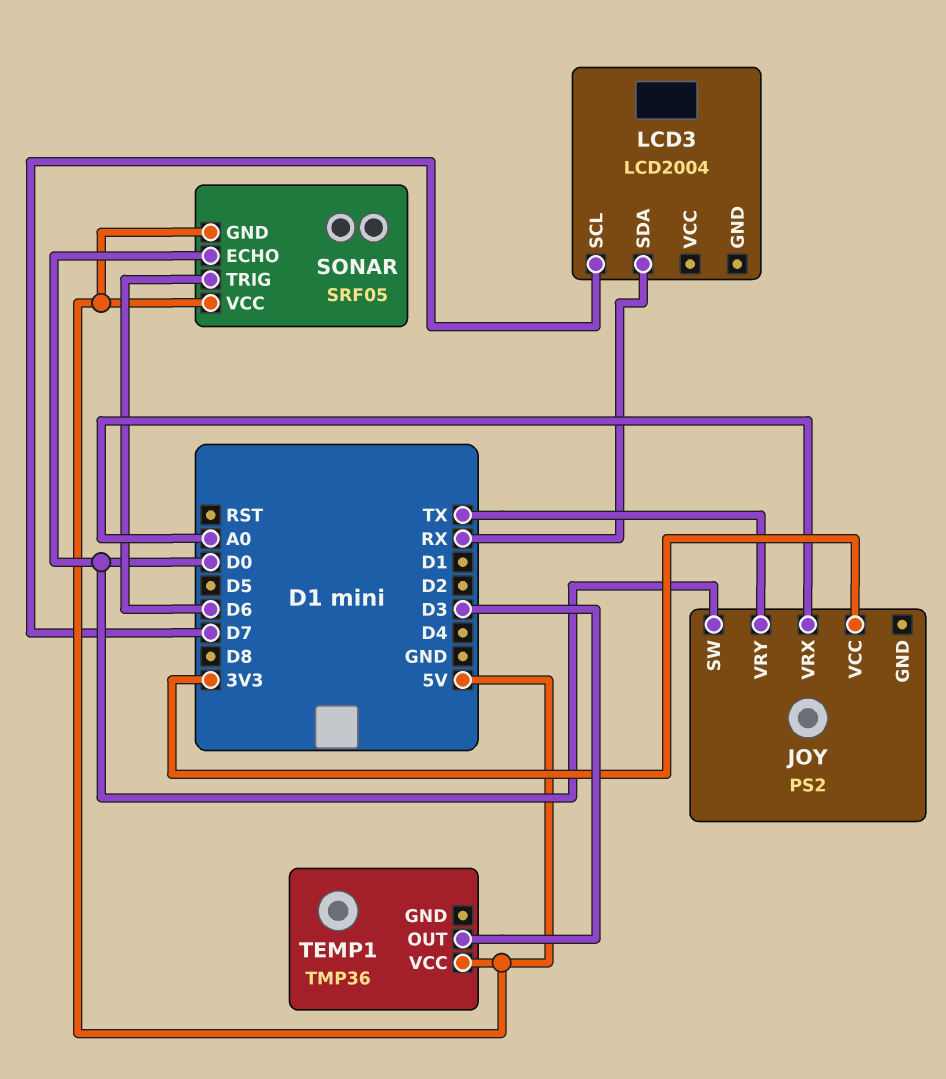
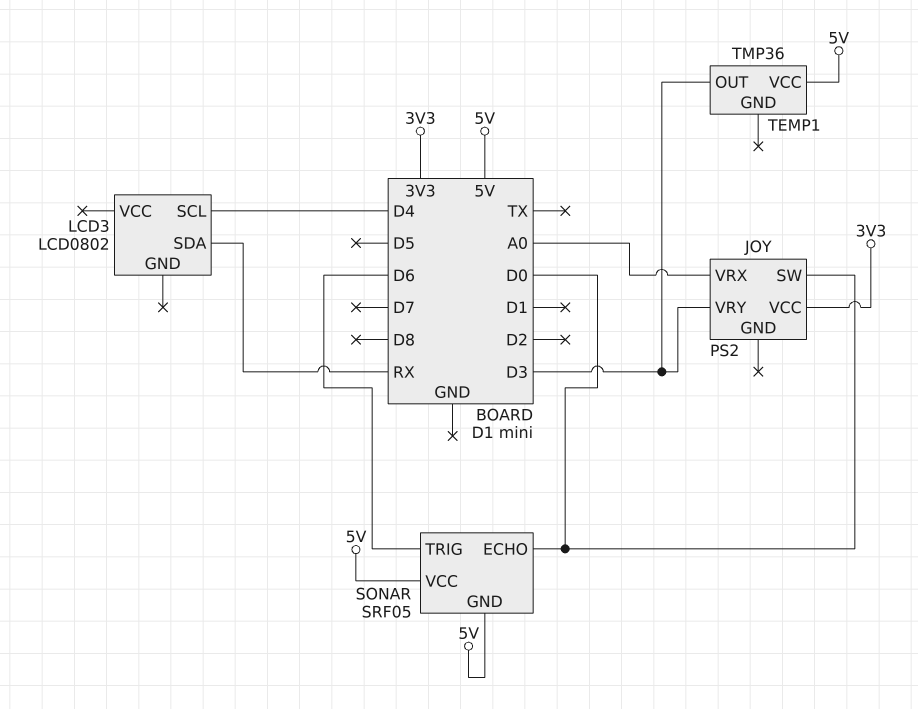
JOY pin VRY: TX -> D3
LCD3: LCD2004 -> LCD0802
LCD3 pin SCL: D7 -> D4

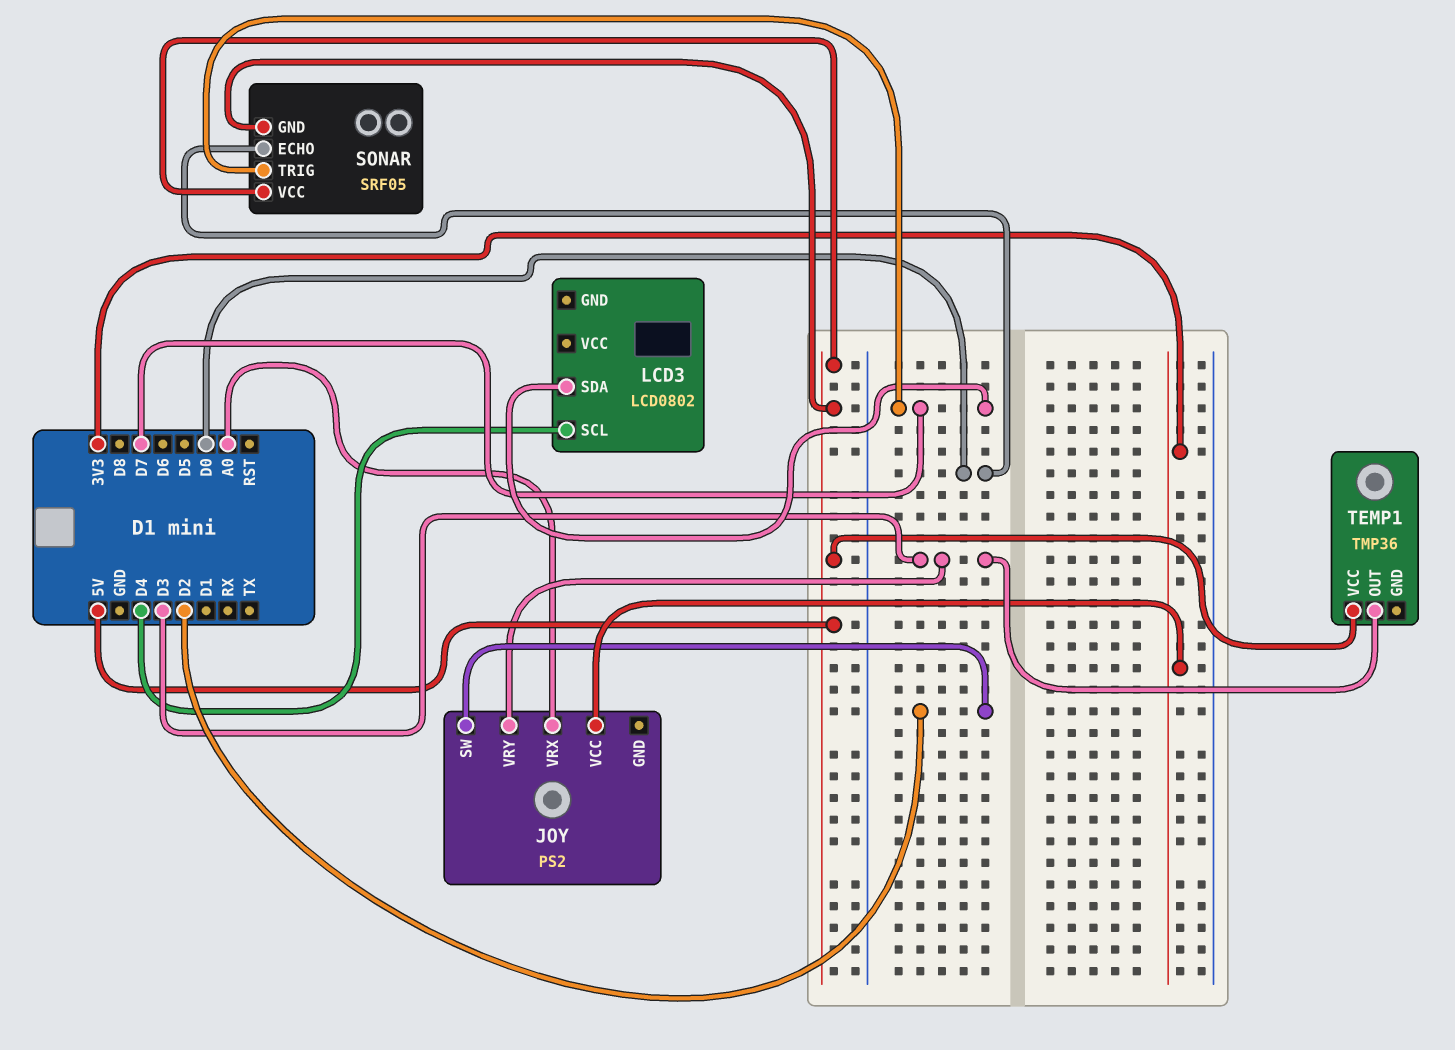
JOY pin SW: D0 -> D2
LCD3 pin SDA: RX -> D7
SONAR pin TRIG: D6 -> D7

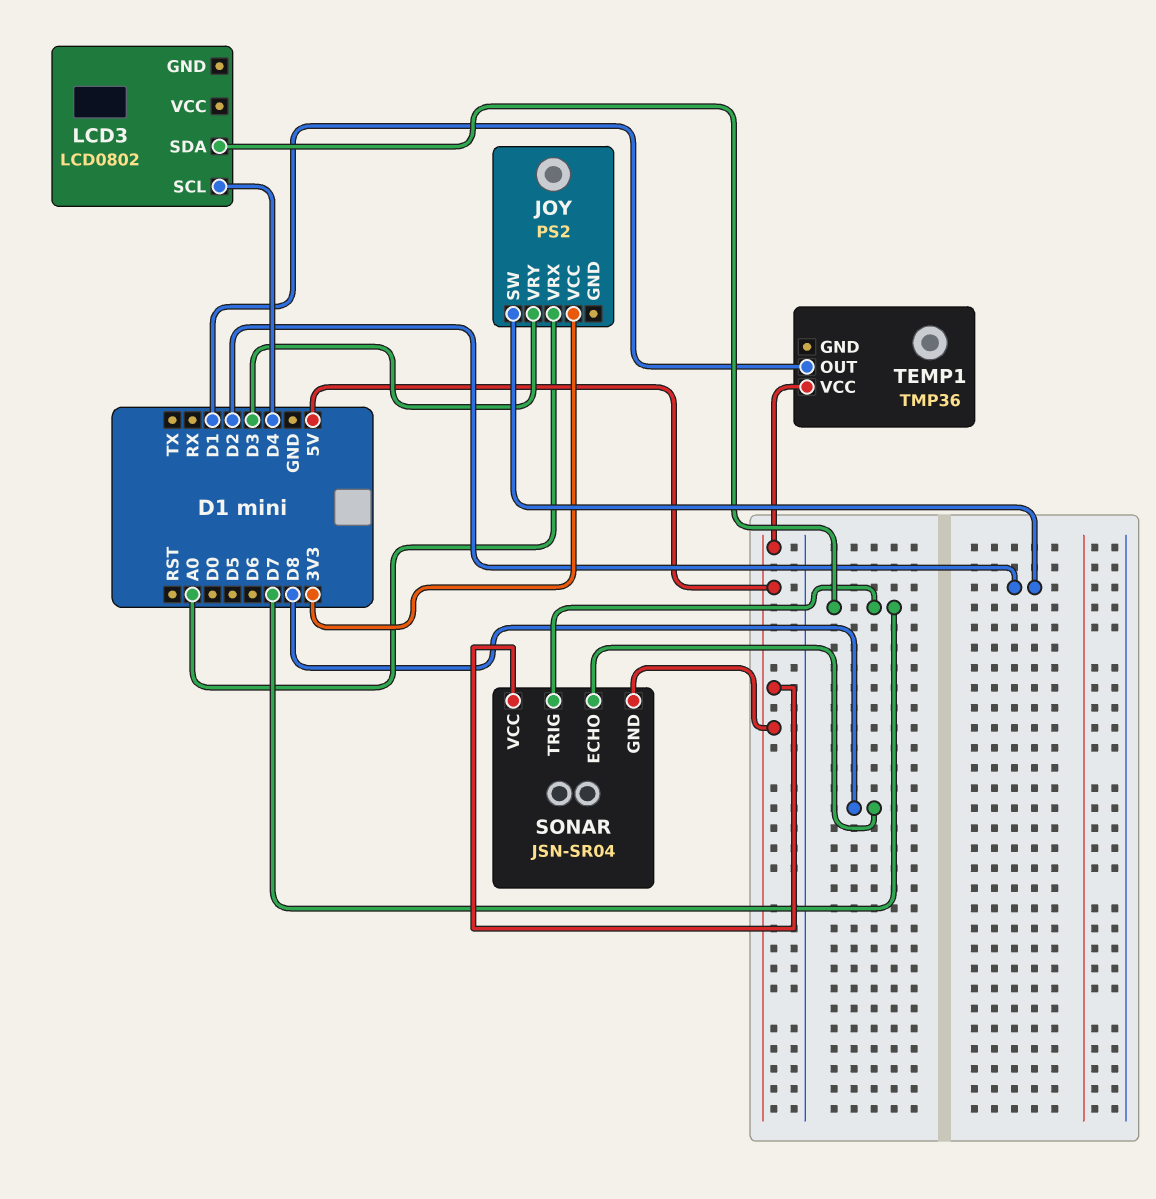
SONAR: SRF05 -> JSN-SR04
SONAR pin ECHO: D0 -> D8
TEMP1 pin OUT: D3 -> D1

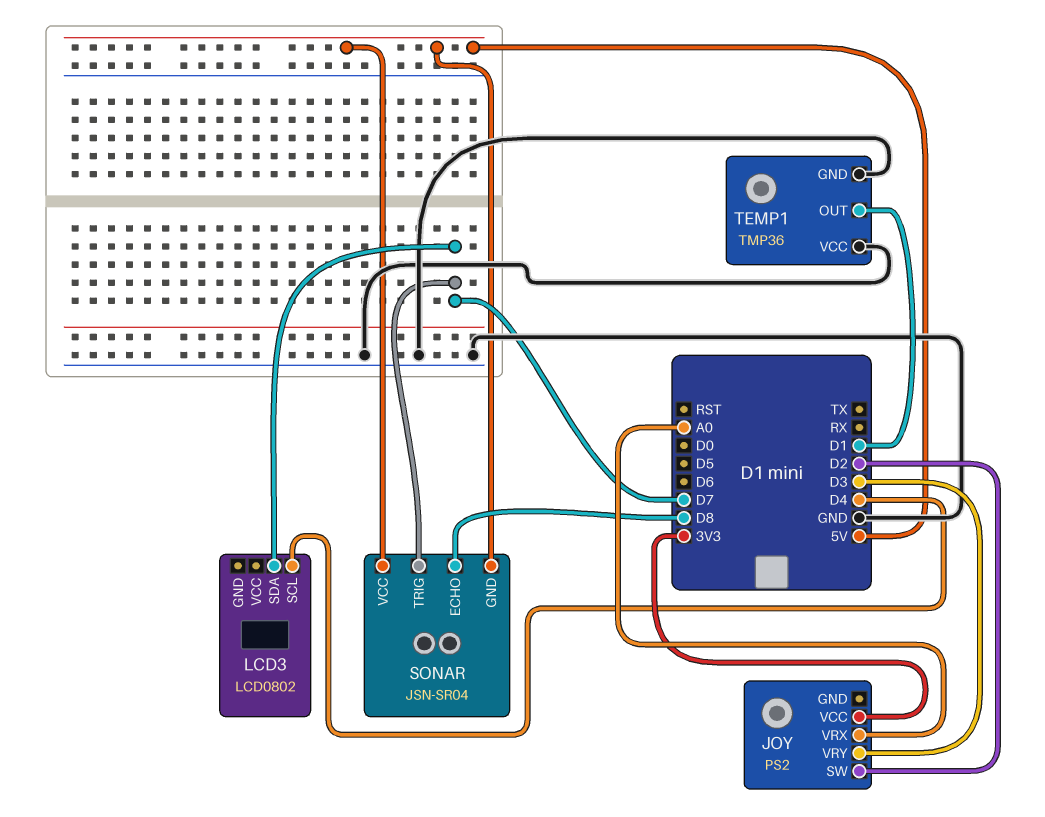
TEMP1 pin GND: none -> GND
TEMP1 pin VCC: 5V -> GND

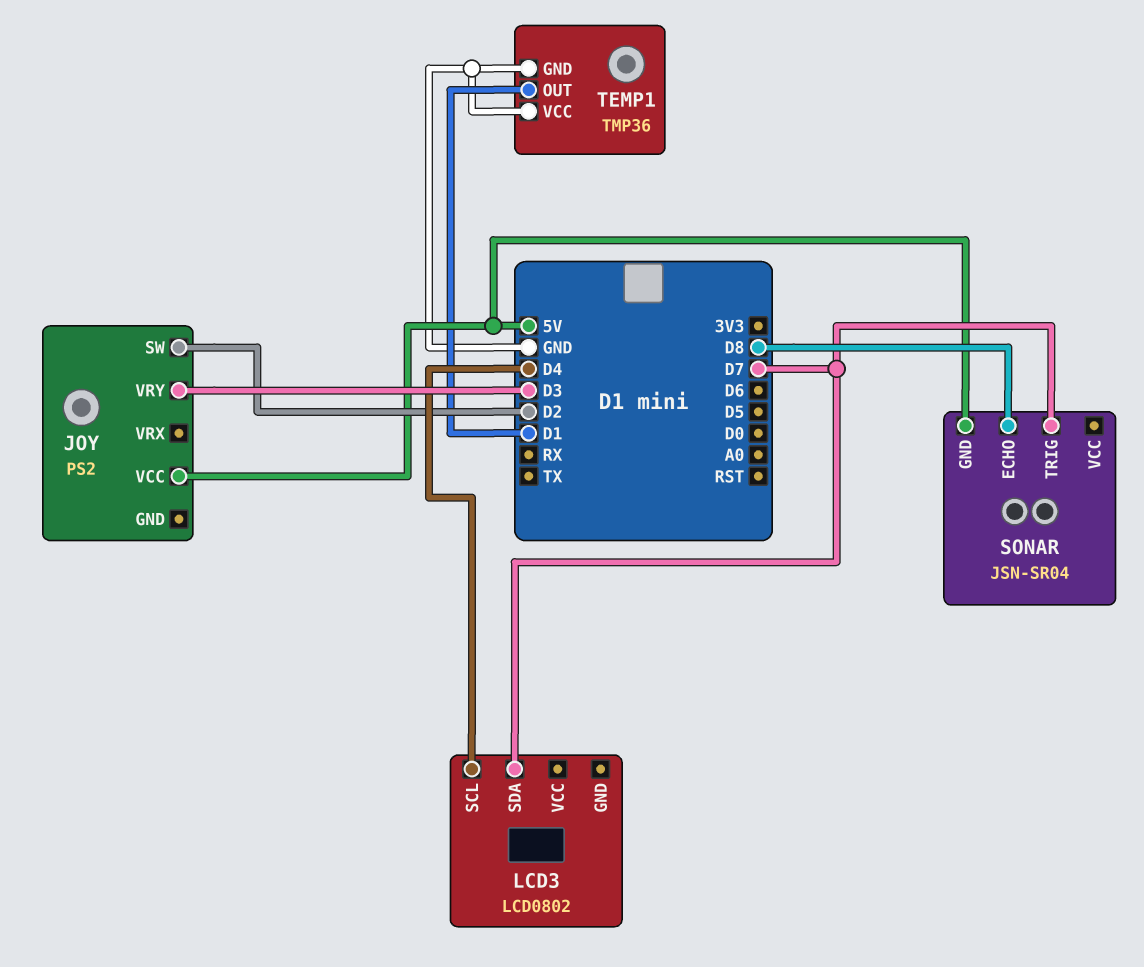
JOY pin VCC: 3V3 -> 5V
JOY pin VRX: A0 -> none
SONAR pin VCC: 5V -> none

